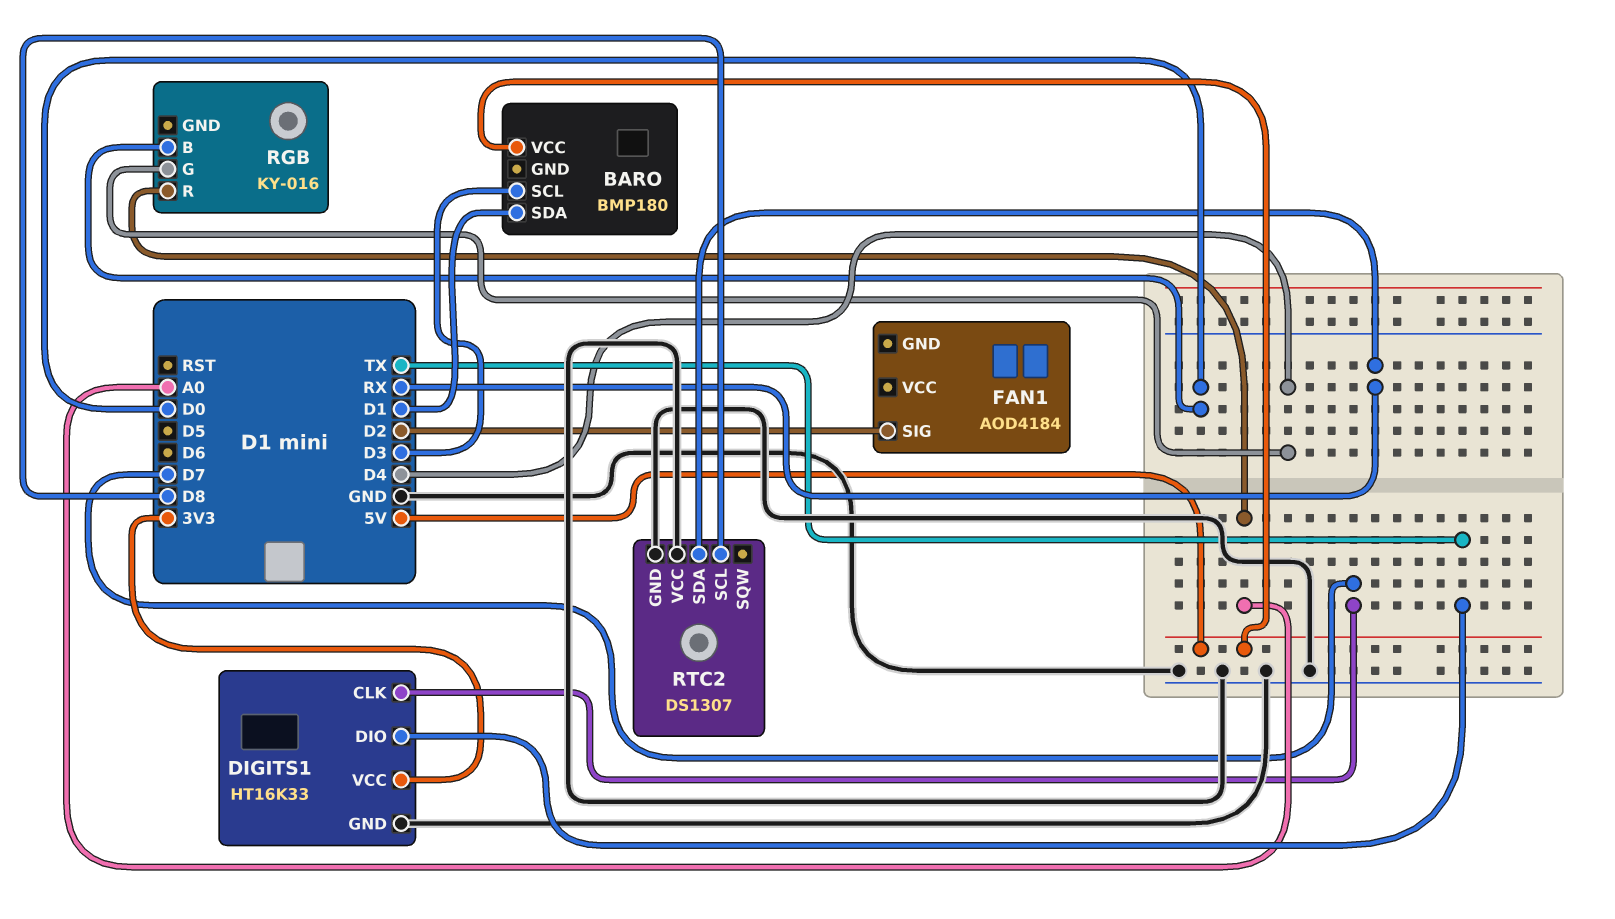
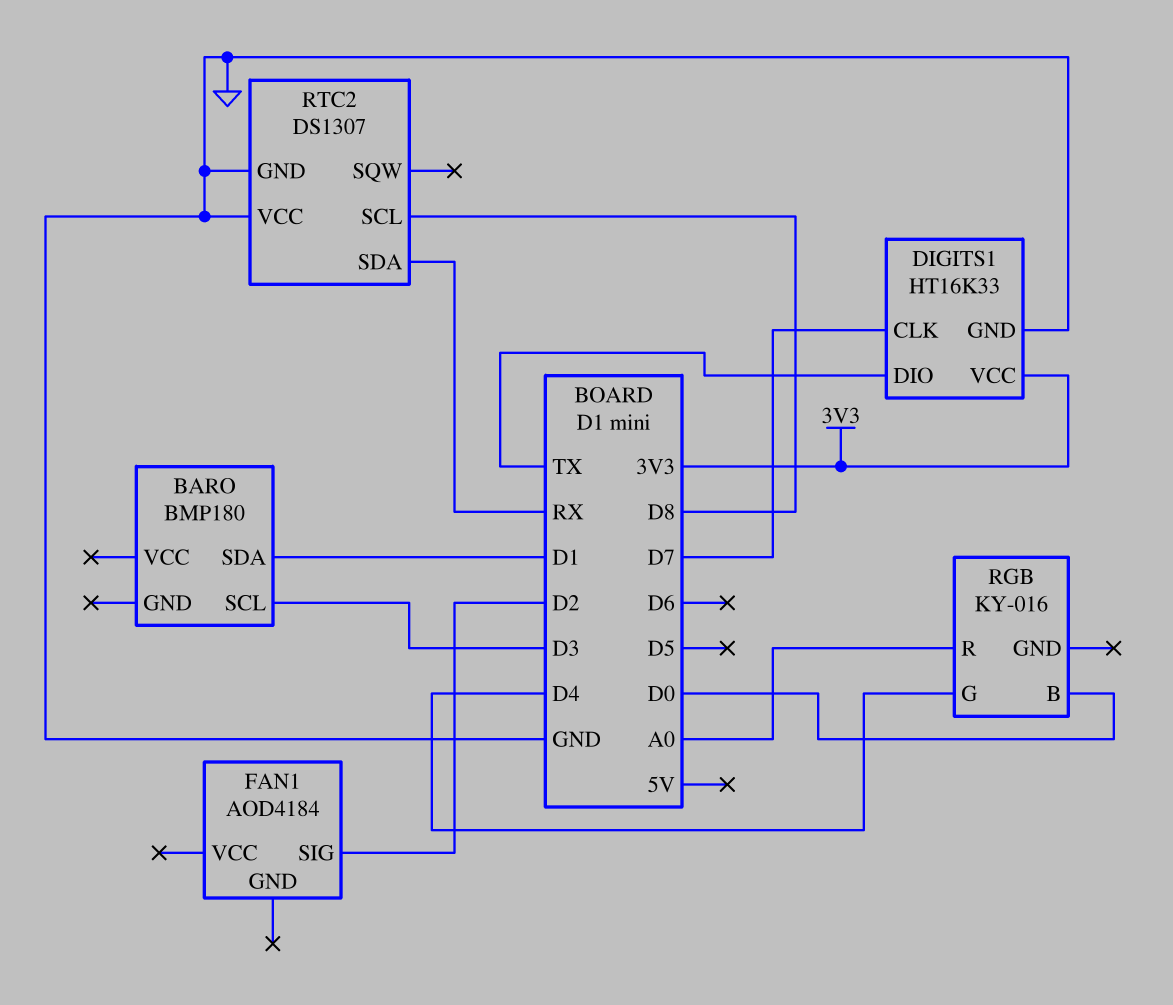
BARO pin VCC: 5V -> none

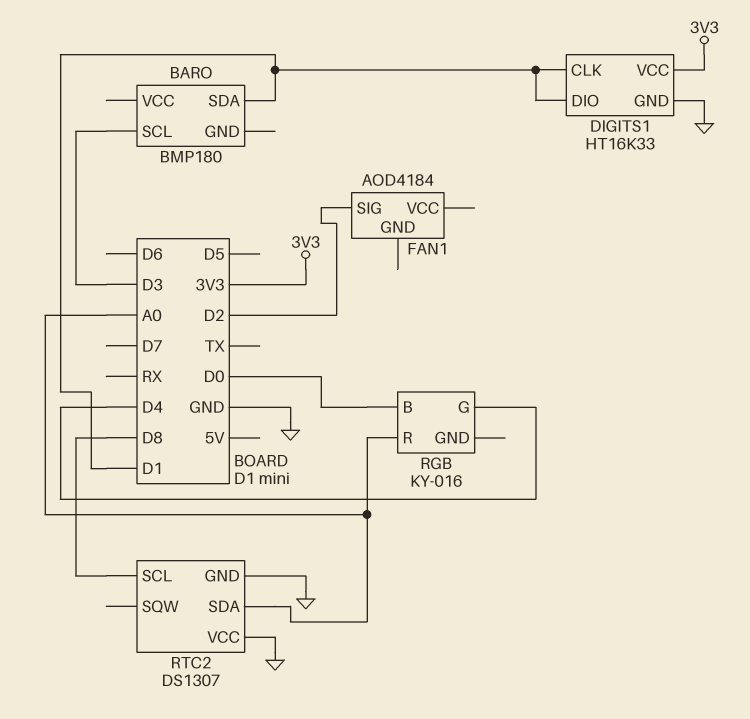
DIGITS1 pin CLK: D7 -> D1
DIGITS1 pin DIO: TX -> D1
RTC2 pin SDA: RX -> A0

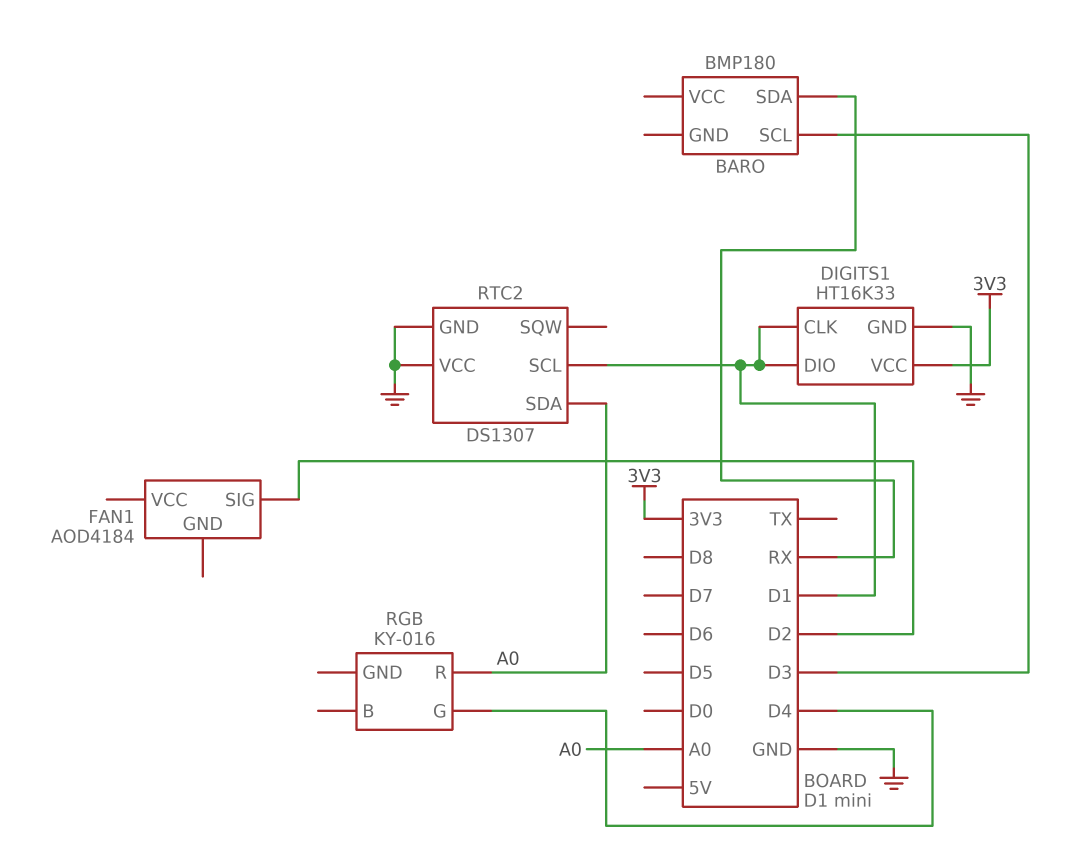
BARO pin SDA: D1 -> RX
RGB pin B: D0 -> none
RTC2 pin SCL: D8 -> D1

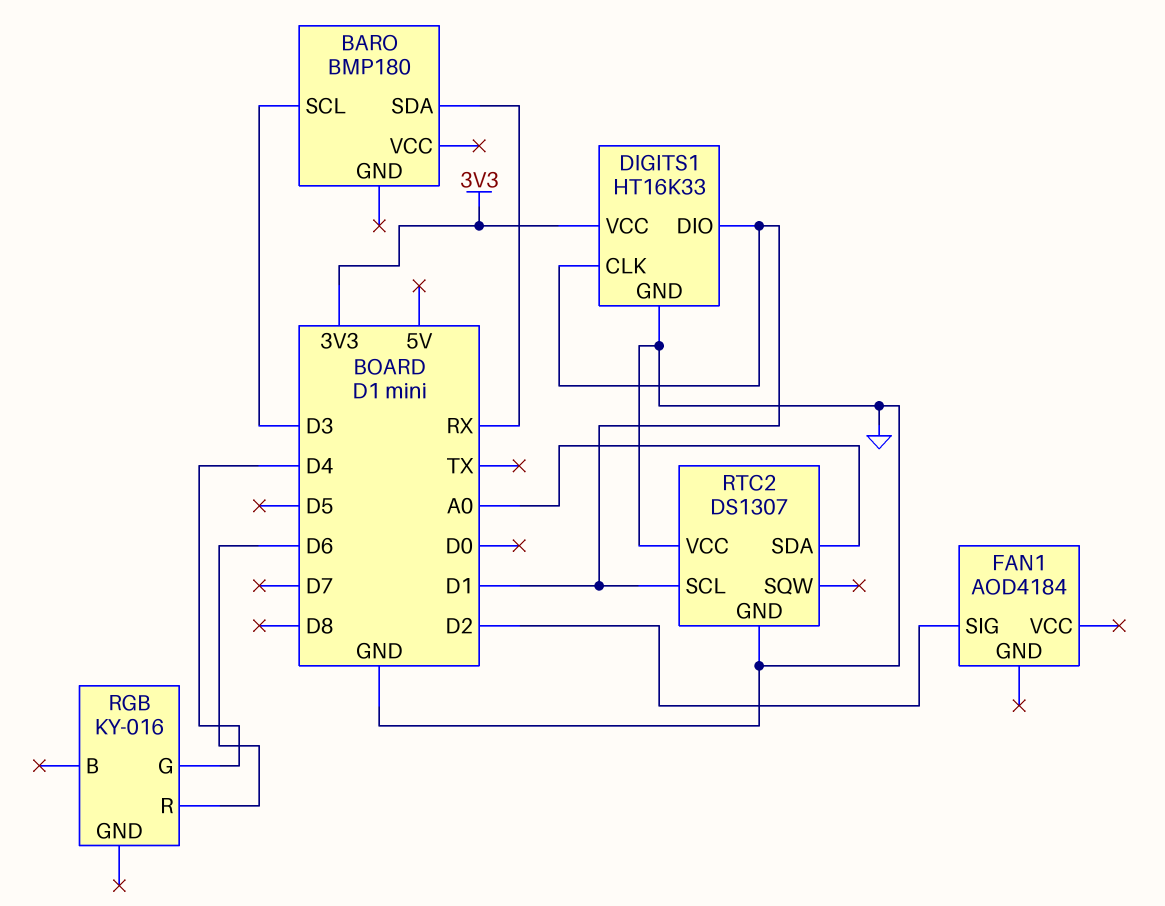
RGB pin R: A0 -> D6

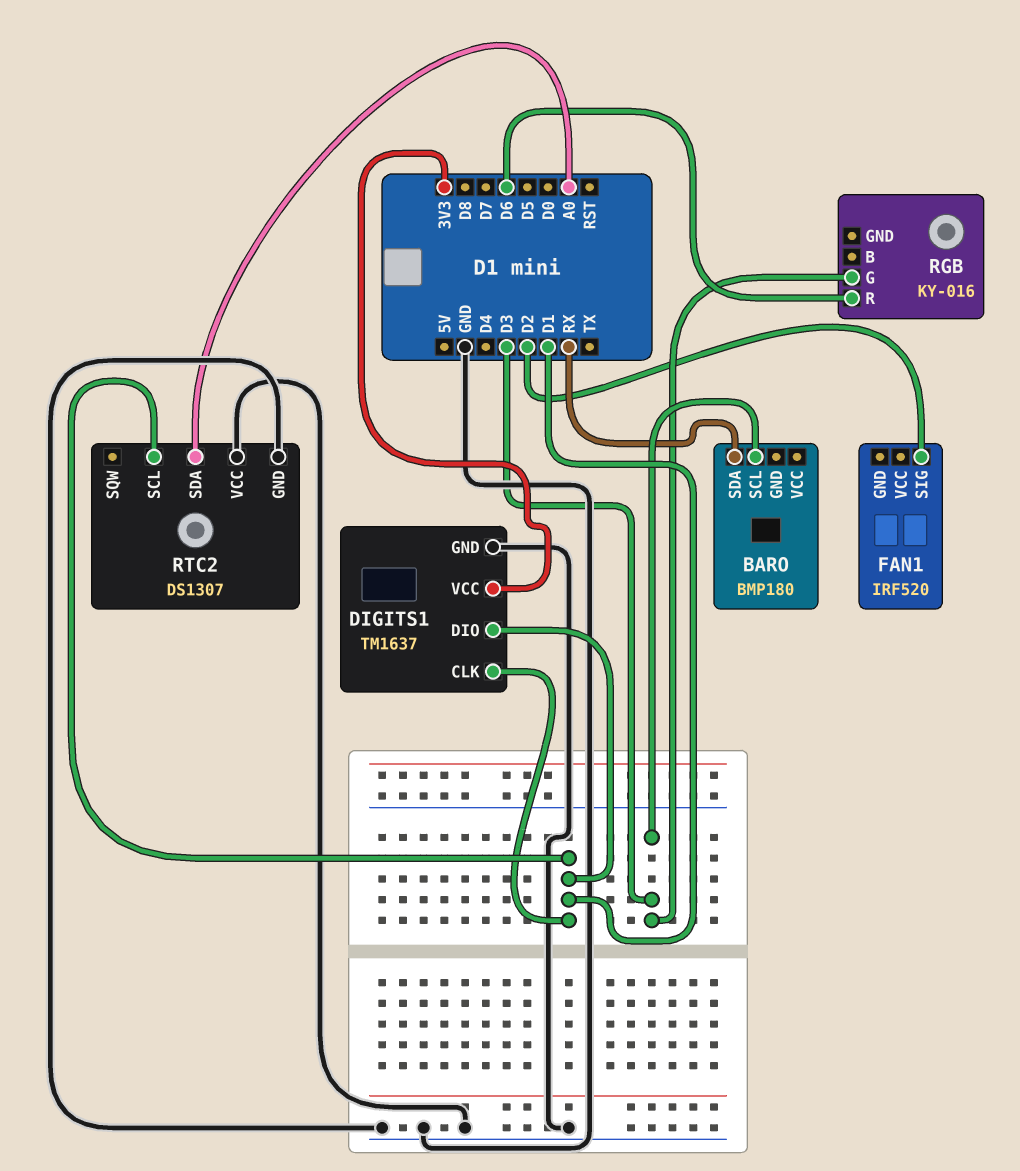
DIGITS1: HT16K33 -> TM1637
FAN1: AOD4184 -> IRF520
RGB pin G: D4 -> D3

